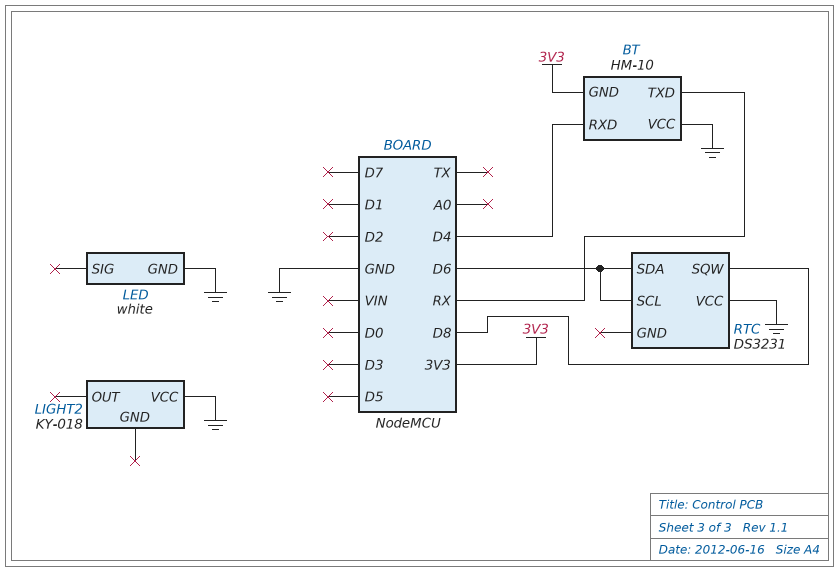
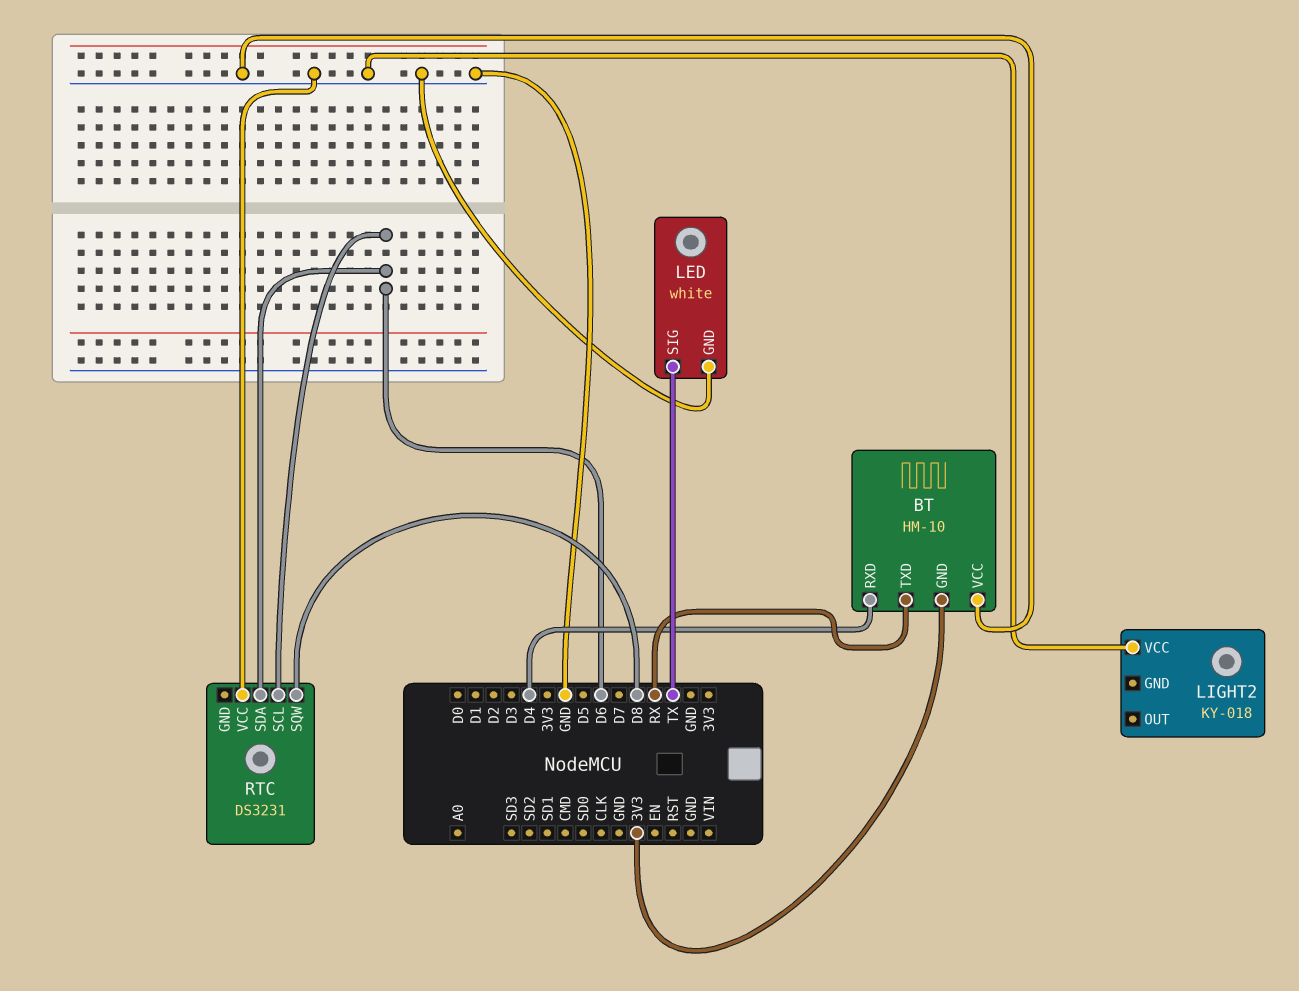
LED pin SIG: none -> TX

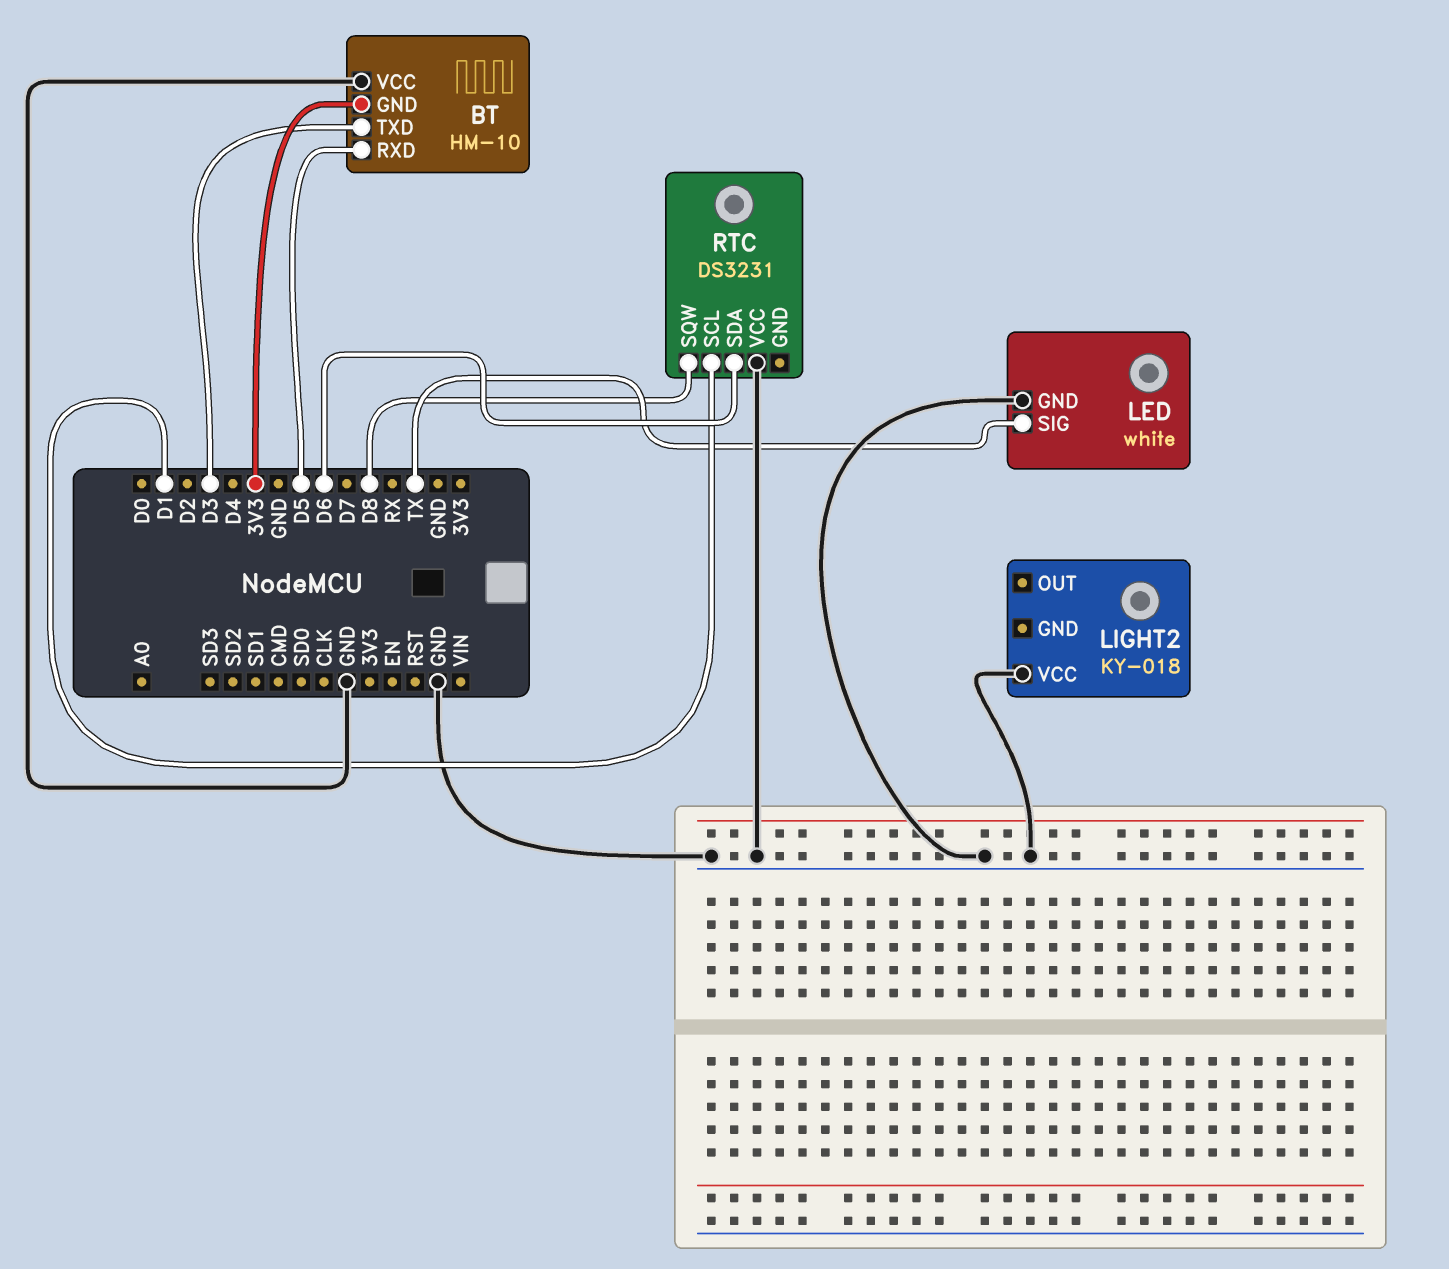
BT pin RXD: D4 -> D5
BT pin TXD: RX -> D3
RTC pin SCL: D6 -> D1

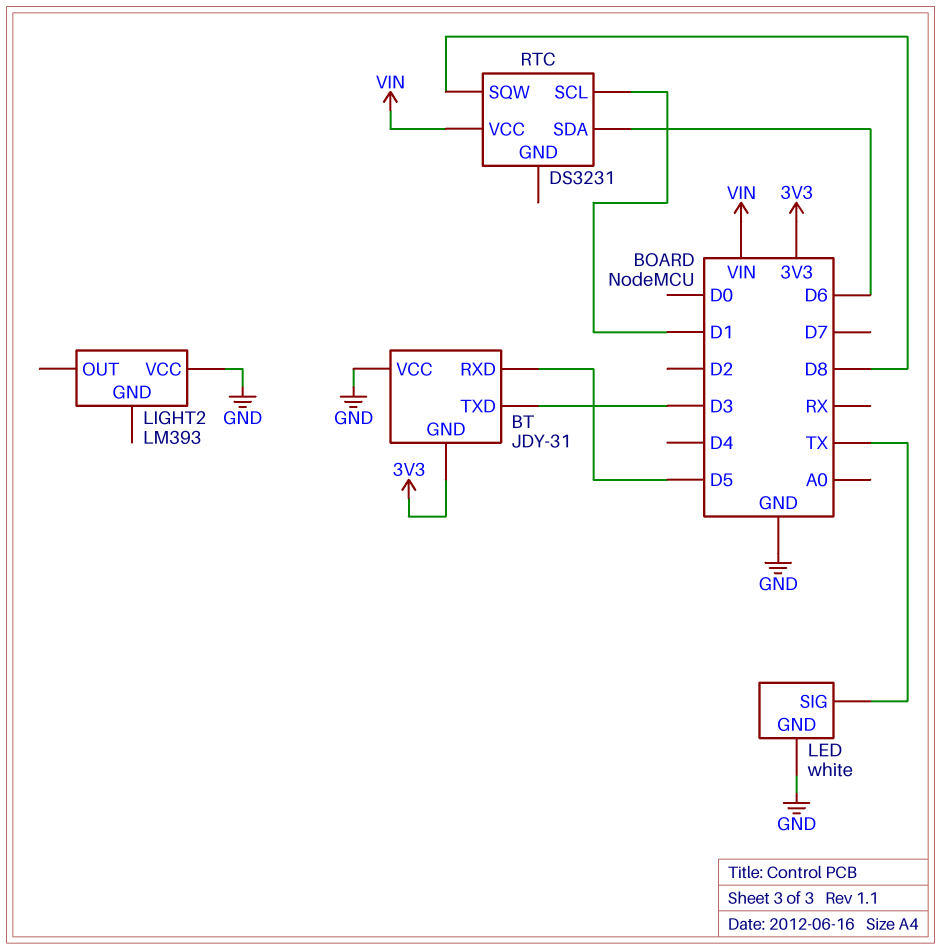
BT: HM-10 -> JDY-31
LIGHT2: KY-018 -> LM393
RTC pin VCC: GND -> VIN

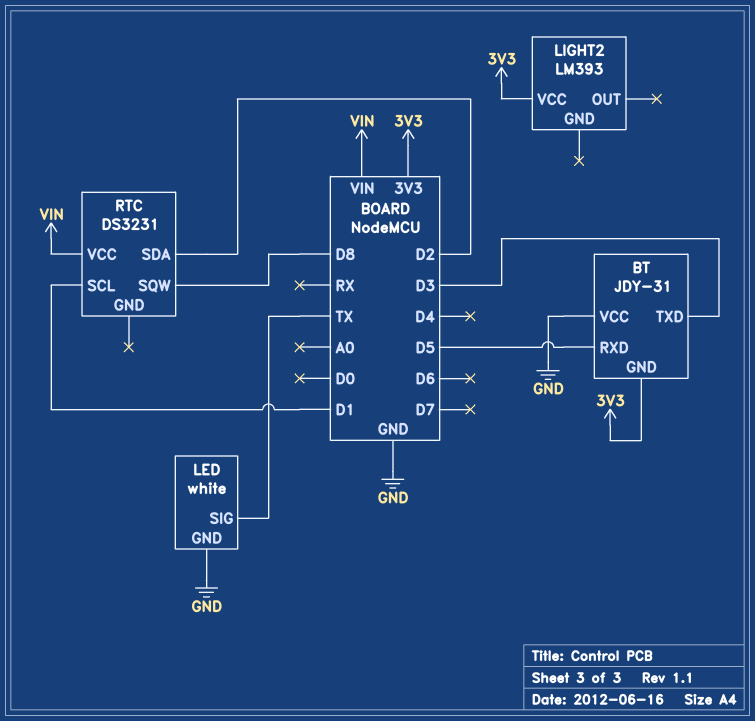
LIGHT2 pin VCC: GND -> 3V3
RTC pin SDA: D6 -> D2

